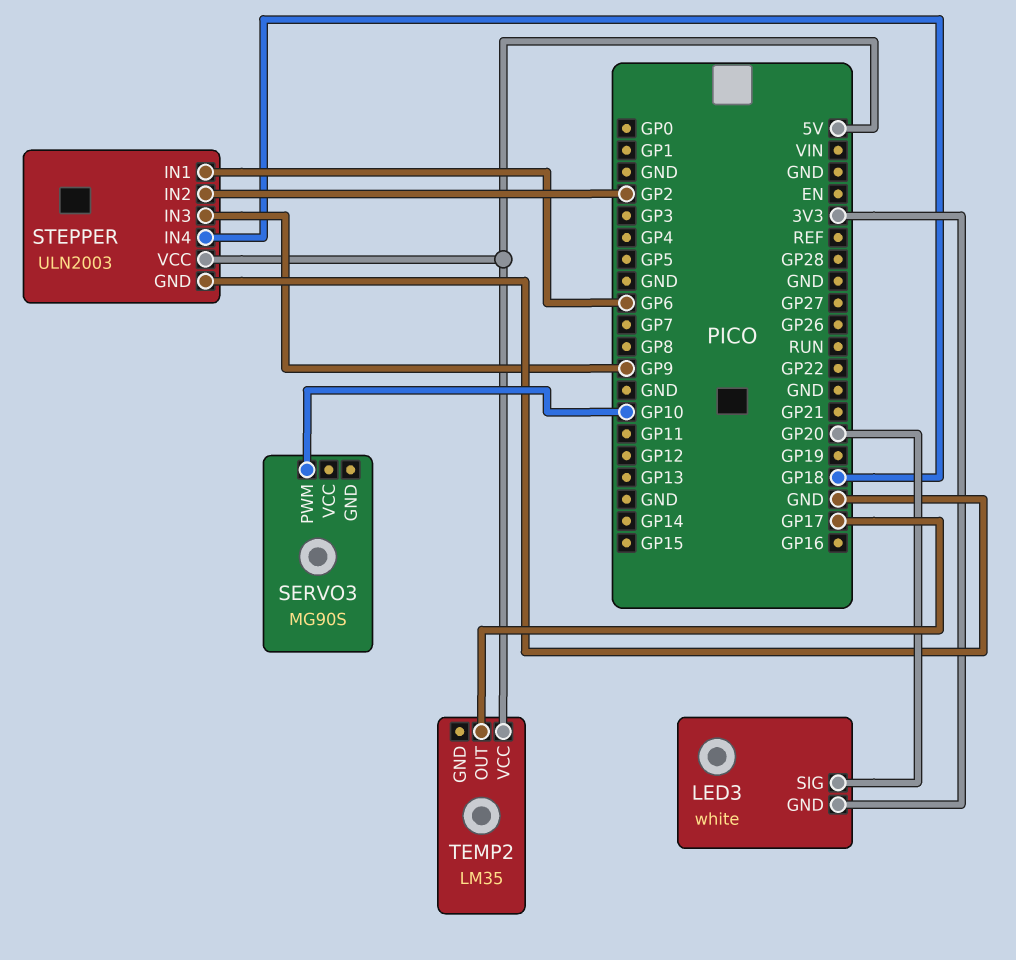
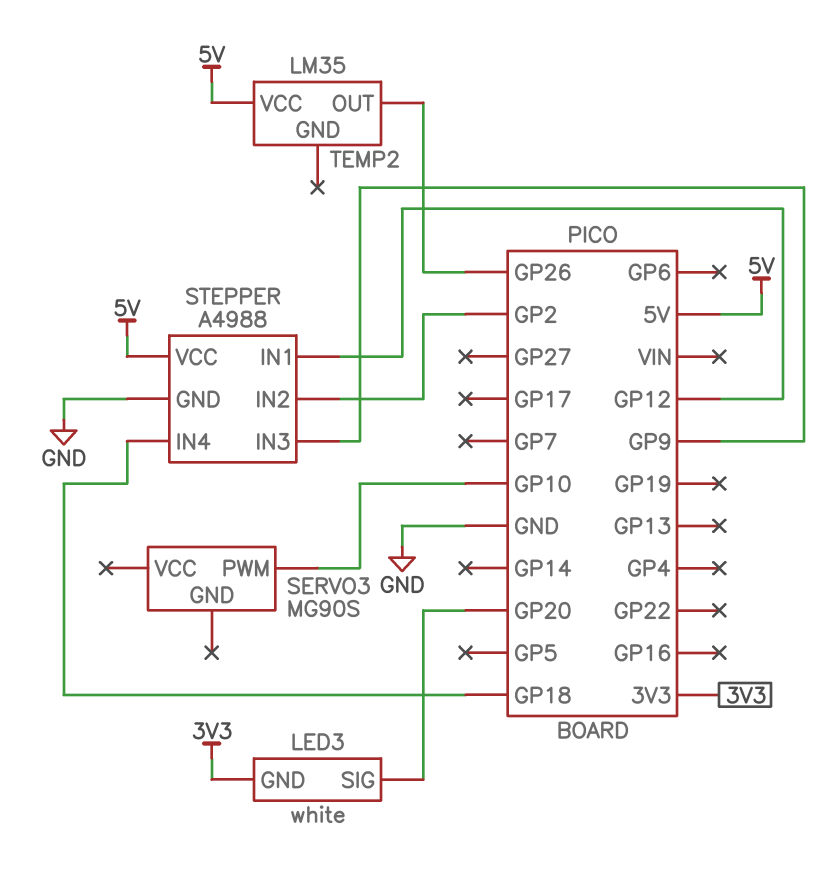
STEPPER: ULN2003 -> A4988
STEPPER pin IN1: GP6 -> GP12
TEMP2 pin OUT: GP17 -> GP26

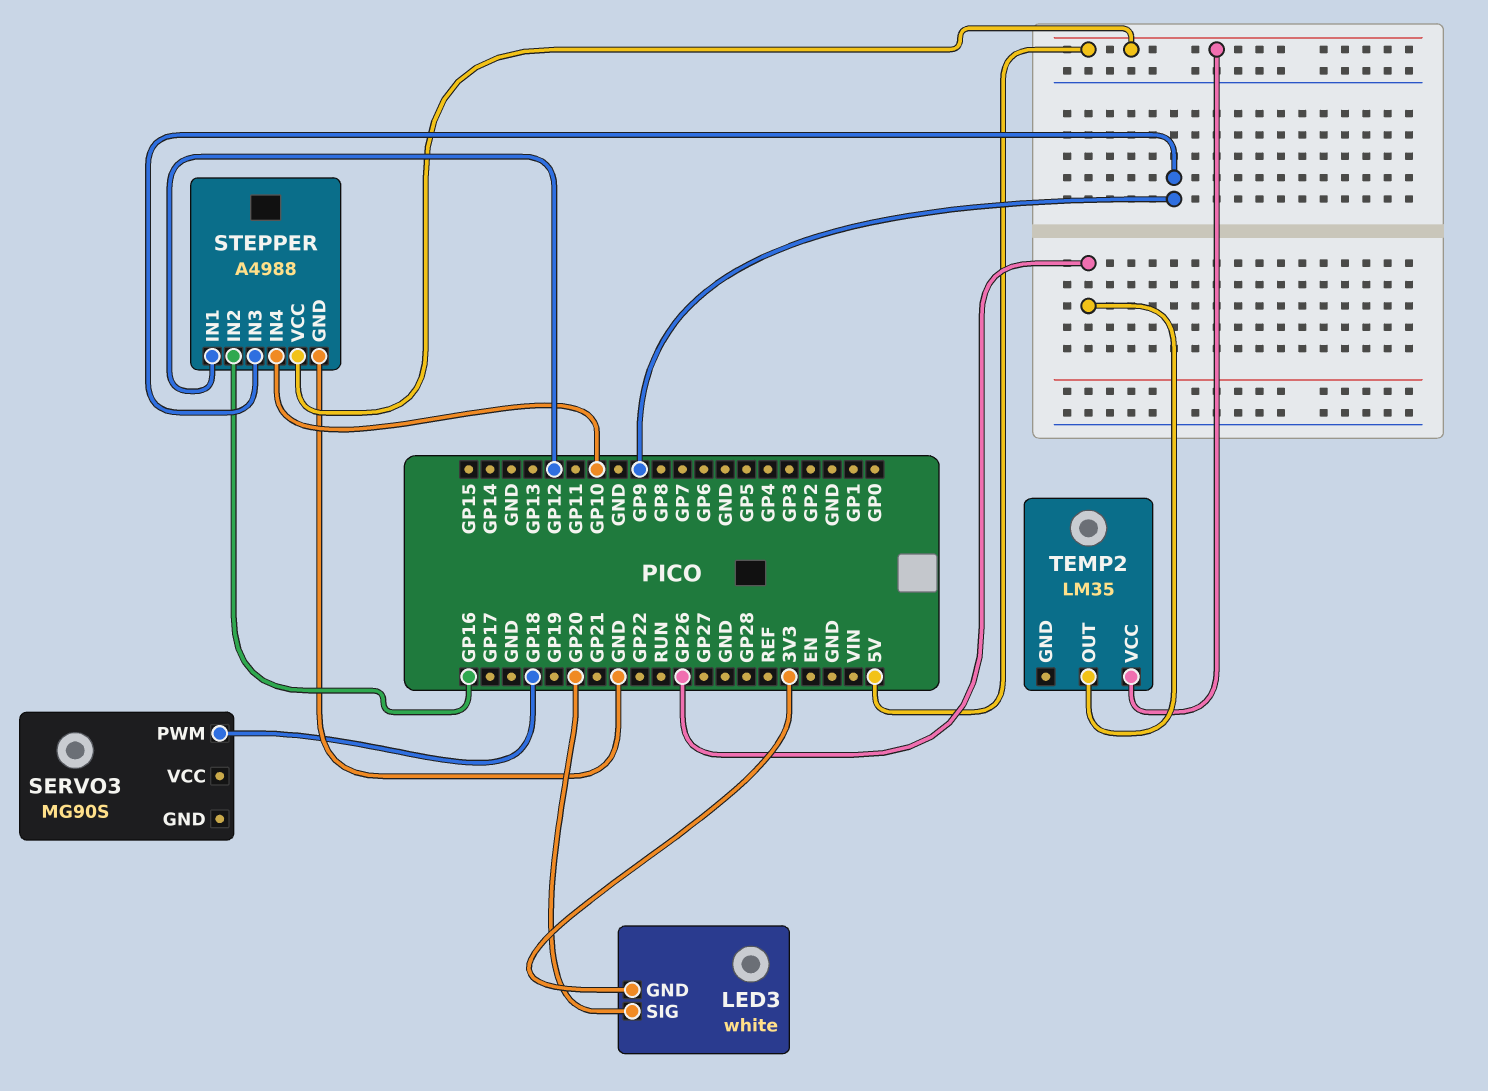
SERVO3 pin PWM: GP10 -> GP18
STEPPER pin IN2: GP2 -> GP16
STEPPER pin IN4: GP18 -> GP10

